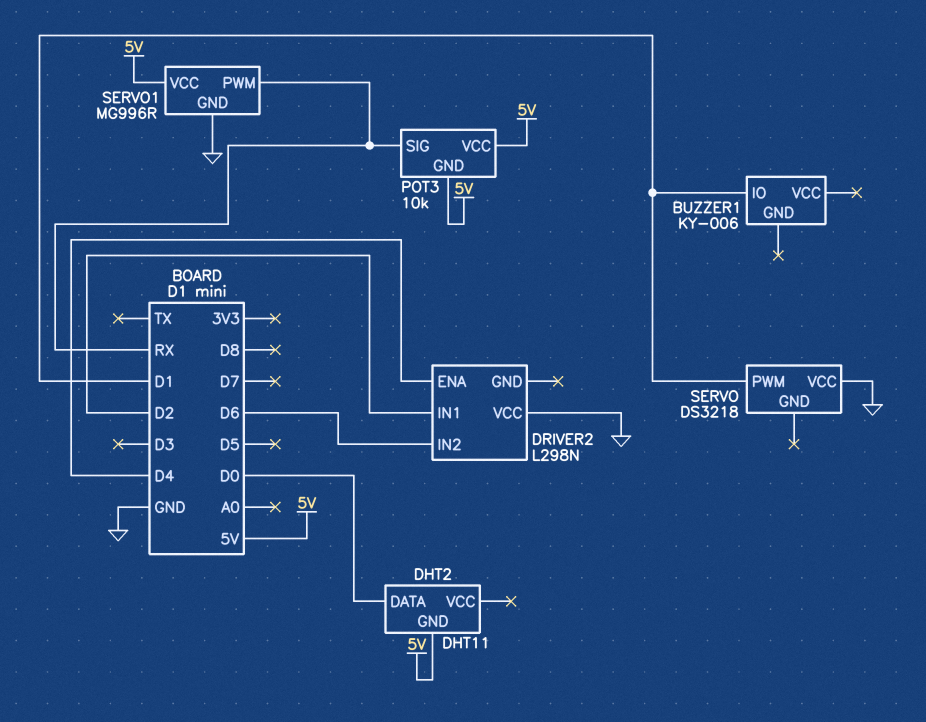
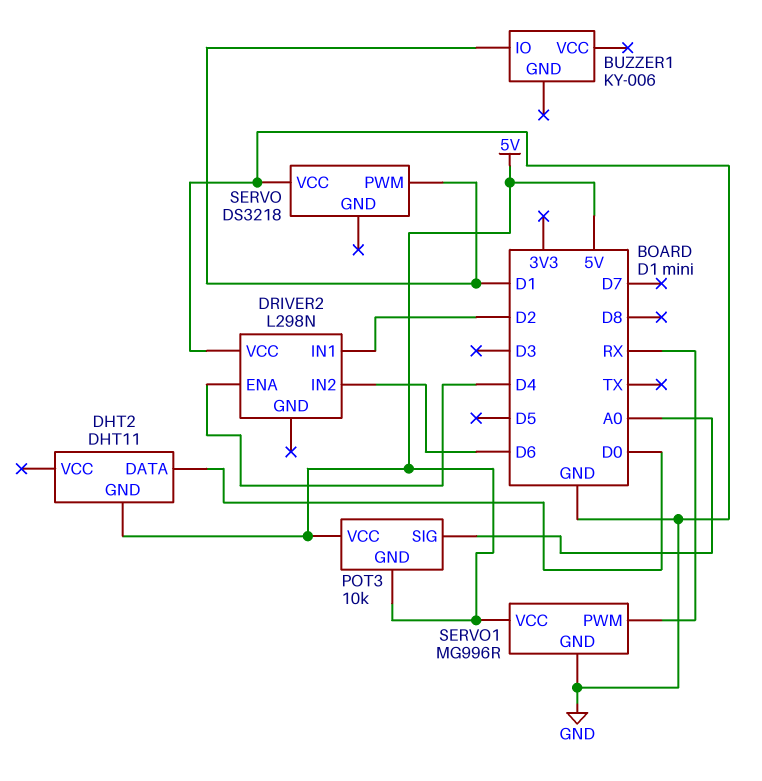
POT3 pin SIG: RX -> A0

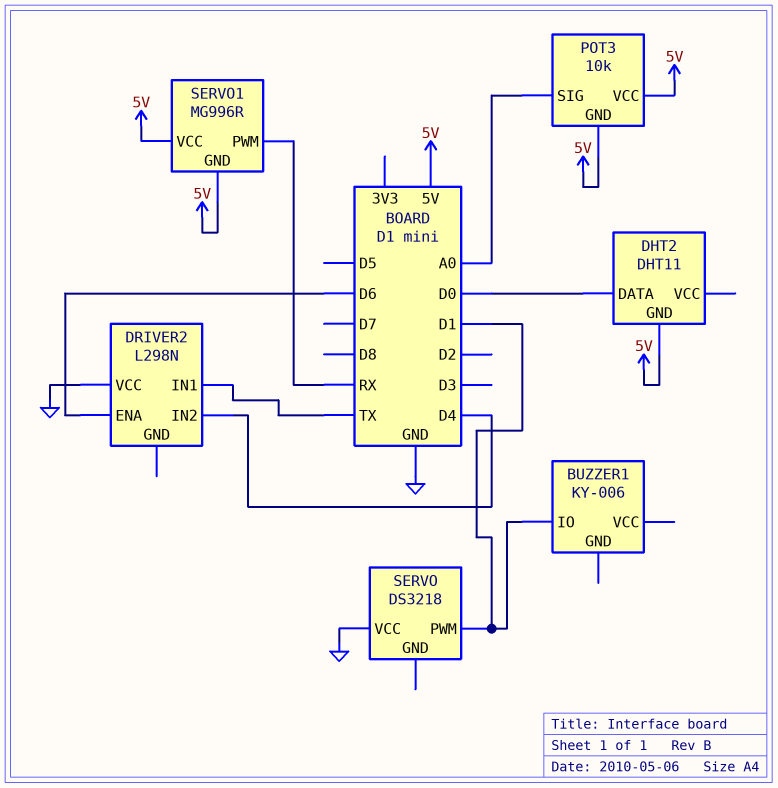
DRIVER2 pin ENA: D4 -> D6
DRIVER2 pin IN1: D2 -> TX
DRIVER2 pin IN2: D6 -> D4
SERVO1 pin GND: GND -> 5V

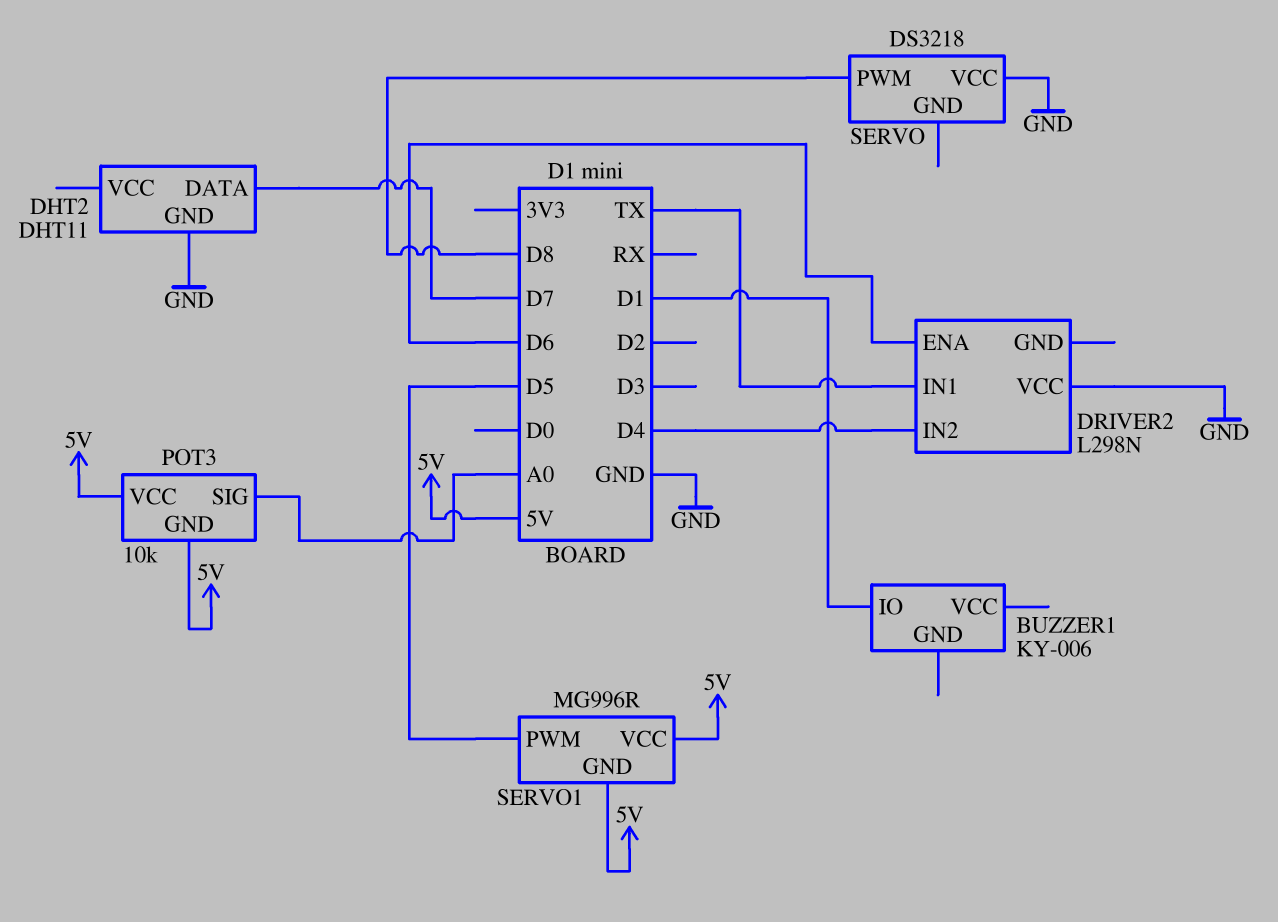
DHT2 pin DATA: D0 -> D7
DHT2 pin GND: 5V -> GND
SERVO pin PWM: D1 -> D8
SERVO1 pin PWM: RX -> D5

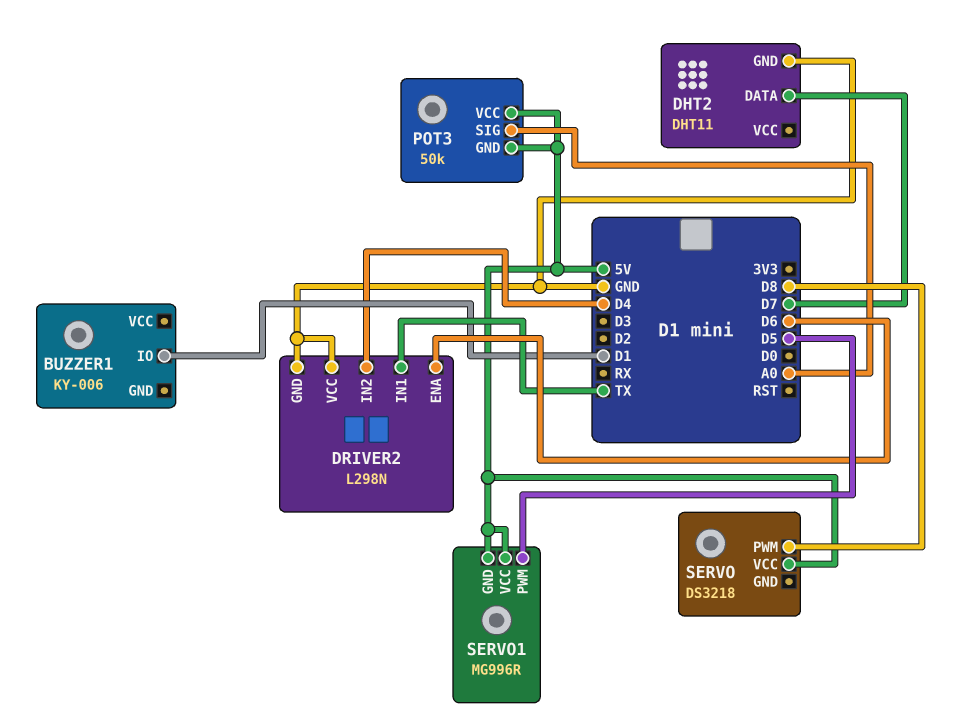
DRIVER2 pin GND: none -> GND
POT3: 10k -> 50k
SERVO pin VCC: GND -> 5V

